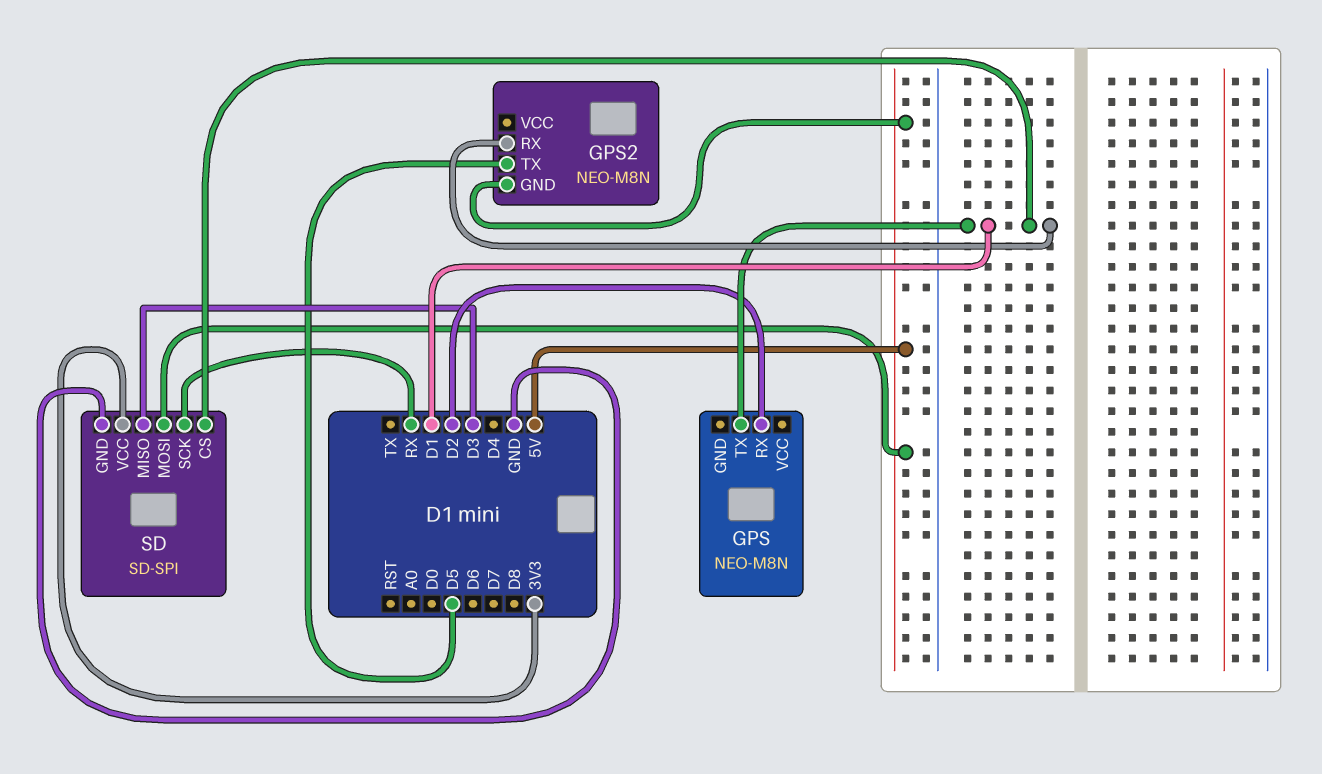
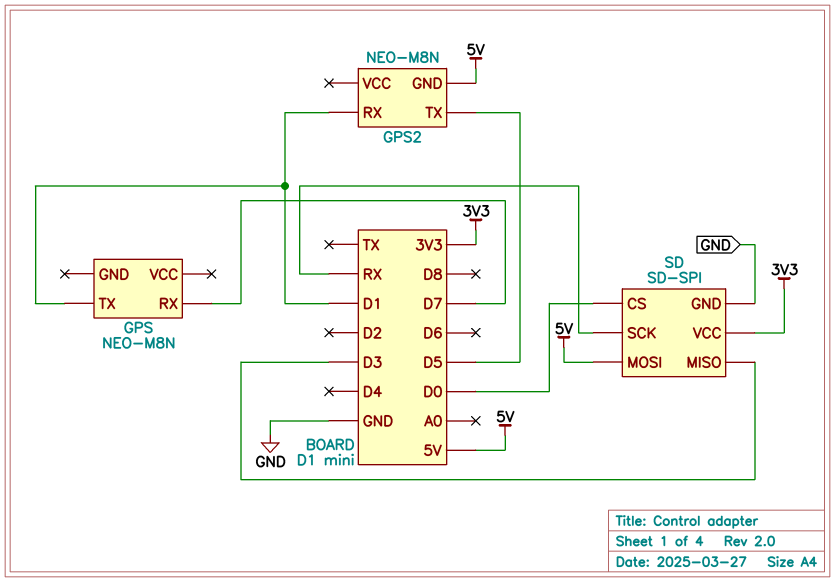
GPS pin RX: D2 -> D7
SD pin CS: D1 -> D0

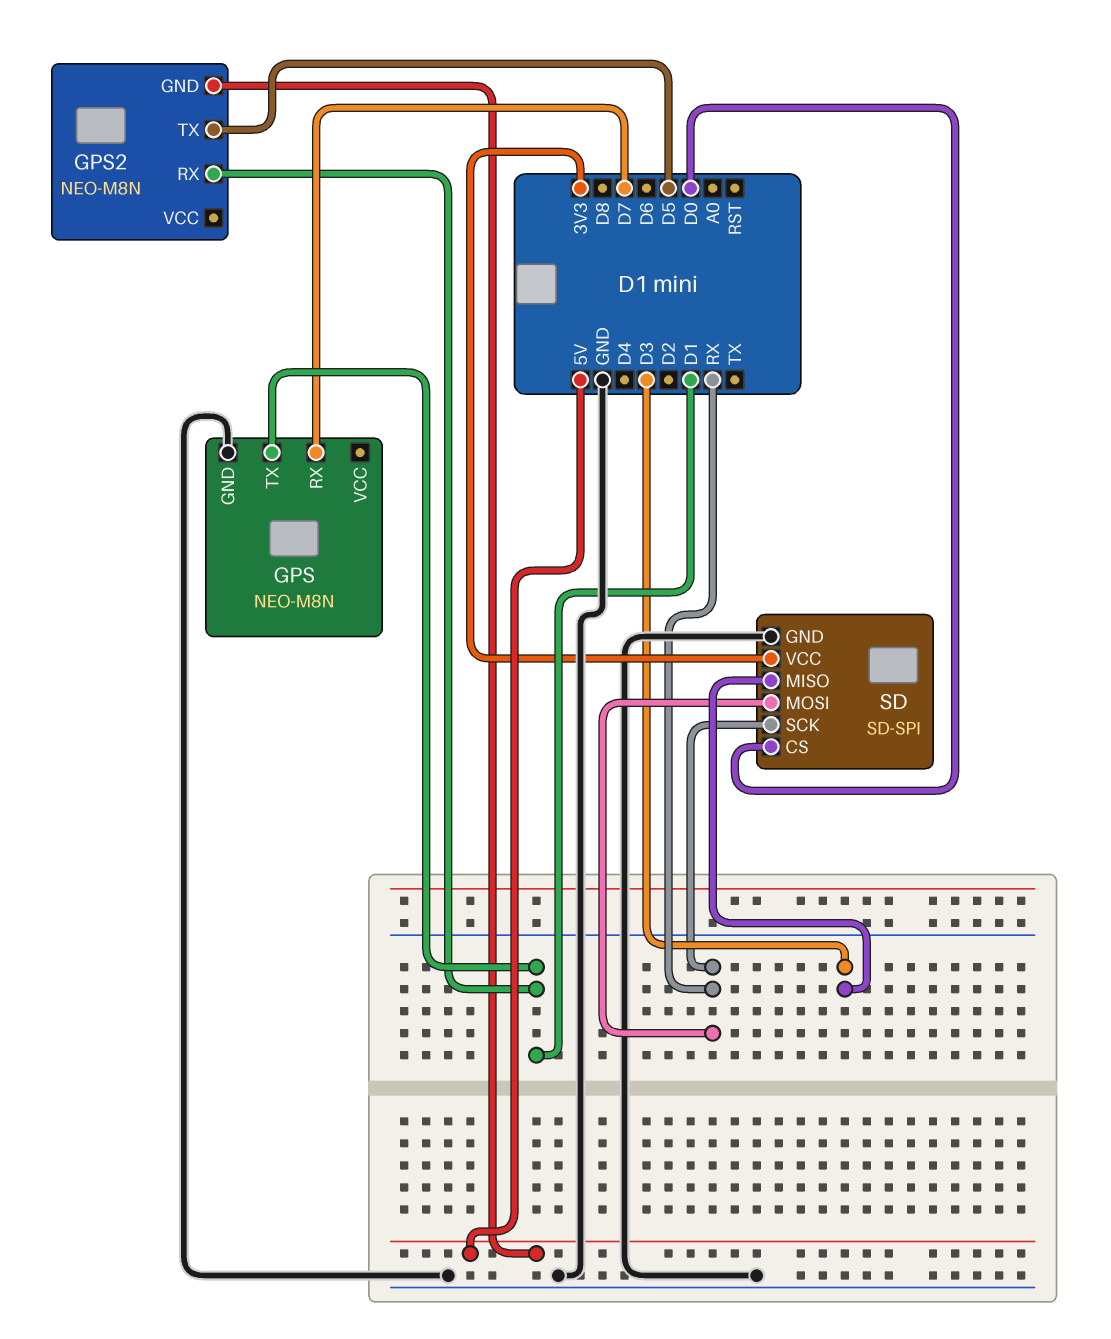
GPS pin GND: none -> GND
SD pin MOSI: 5V -> RX

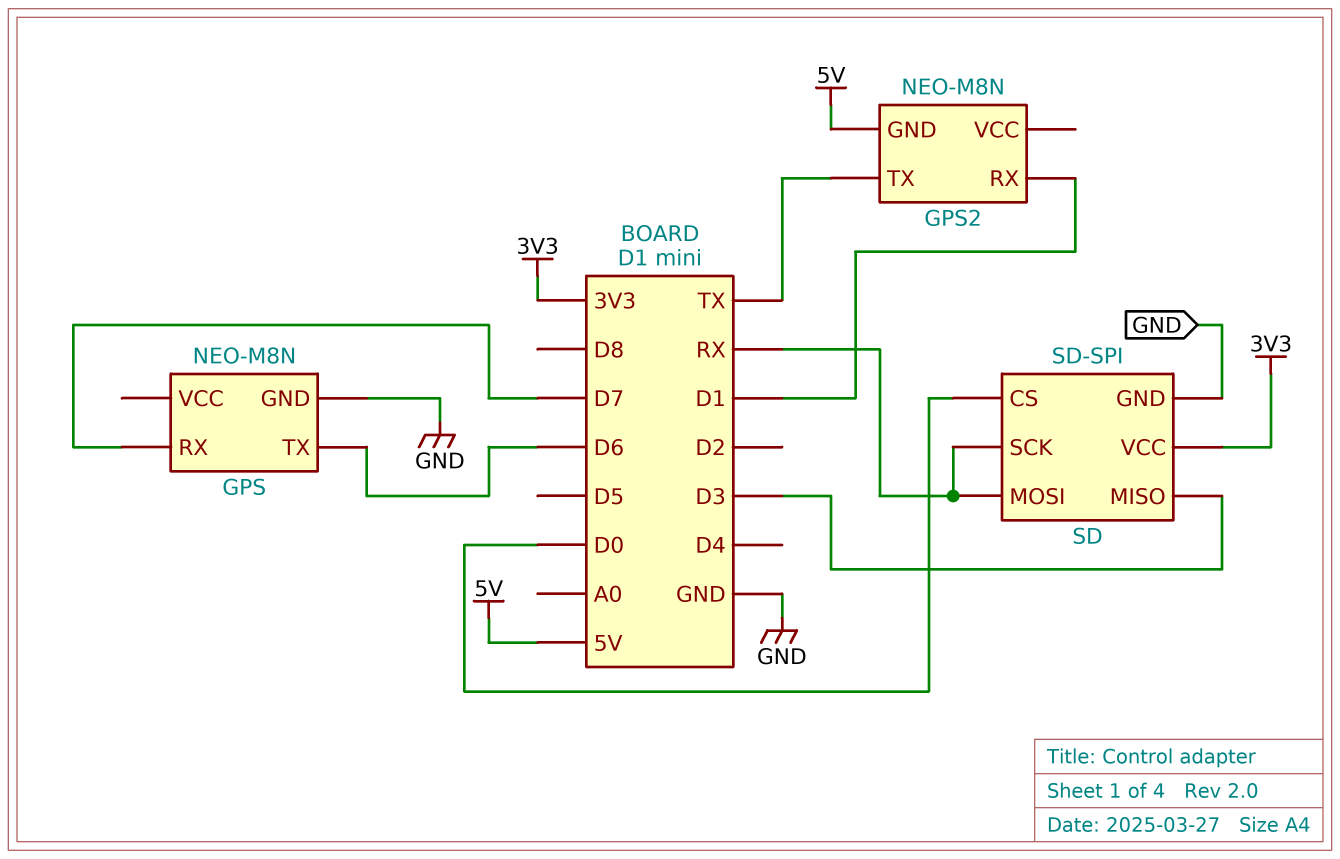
GPS pin TX: D1 -> D6
GPS2 pin TX: D5 -> TX

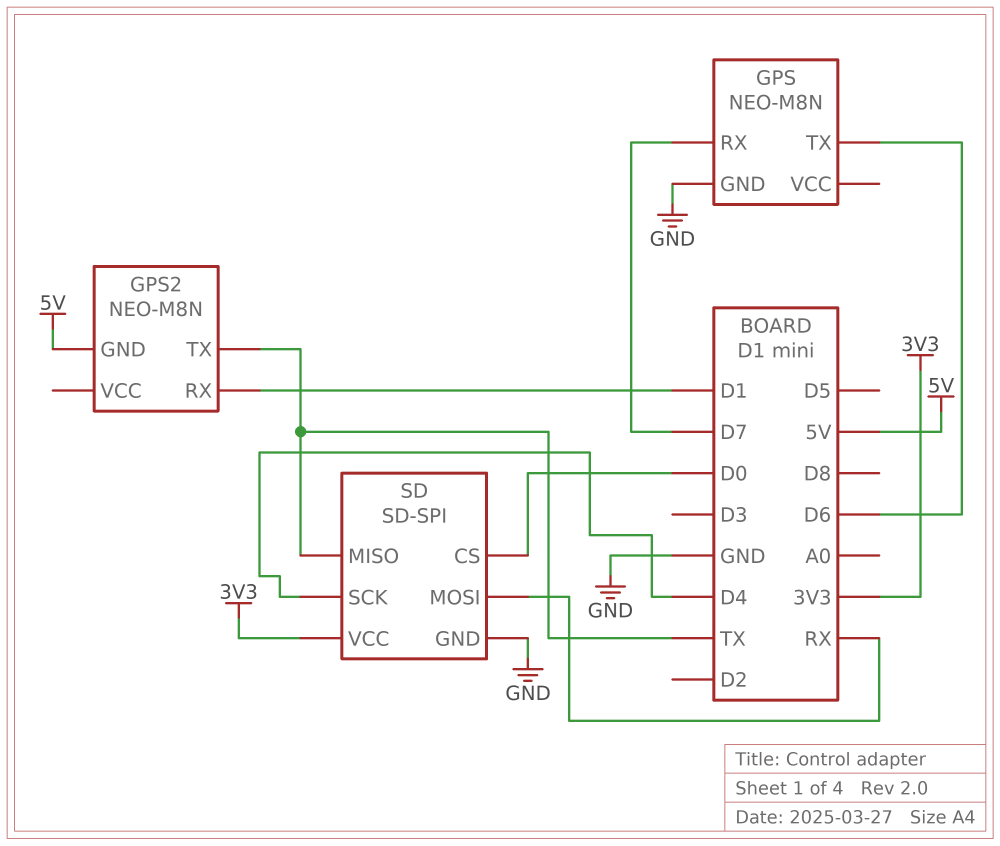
SD pin MISO: D3 -> TX
SD pin SCK: RX -> D4

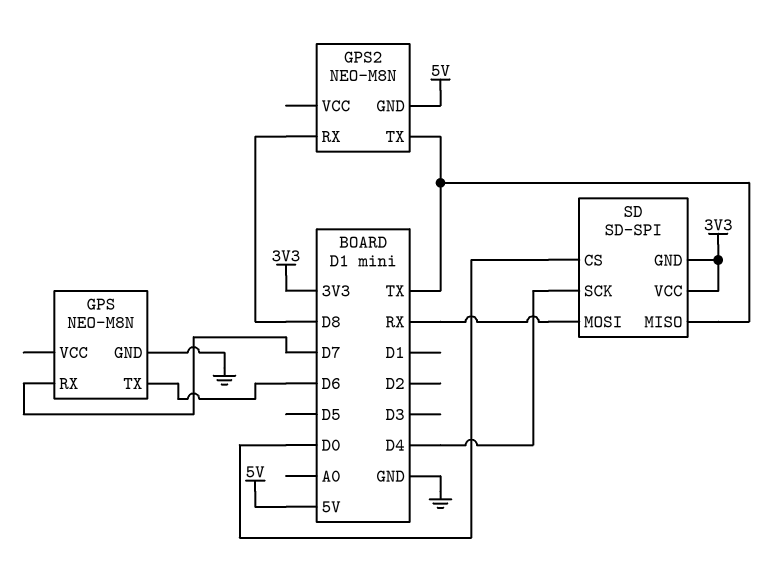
GPS2 pin RX: D1 -> D8
SD pin GND: GND -> 3V3

